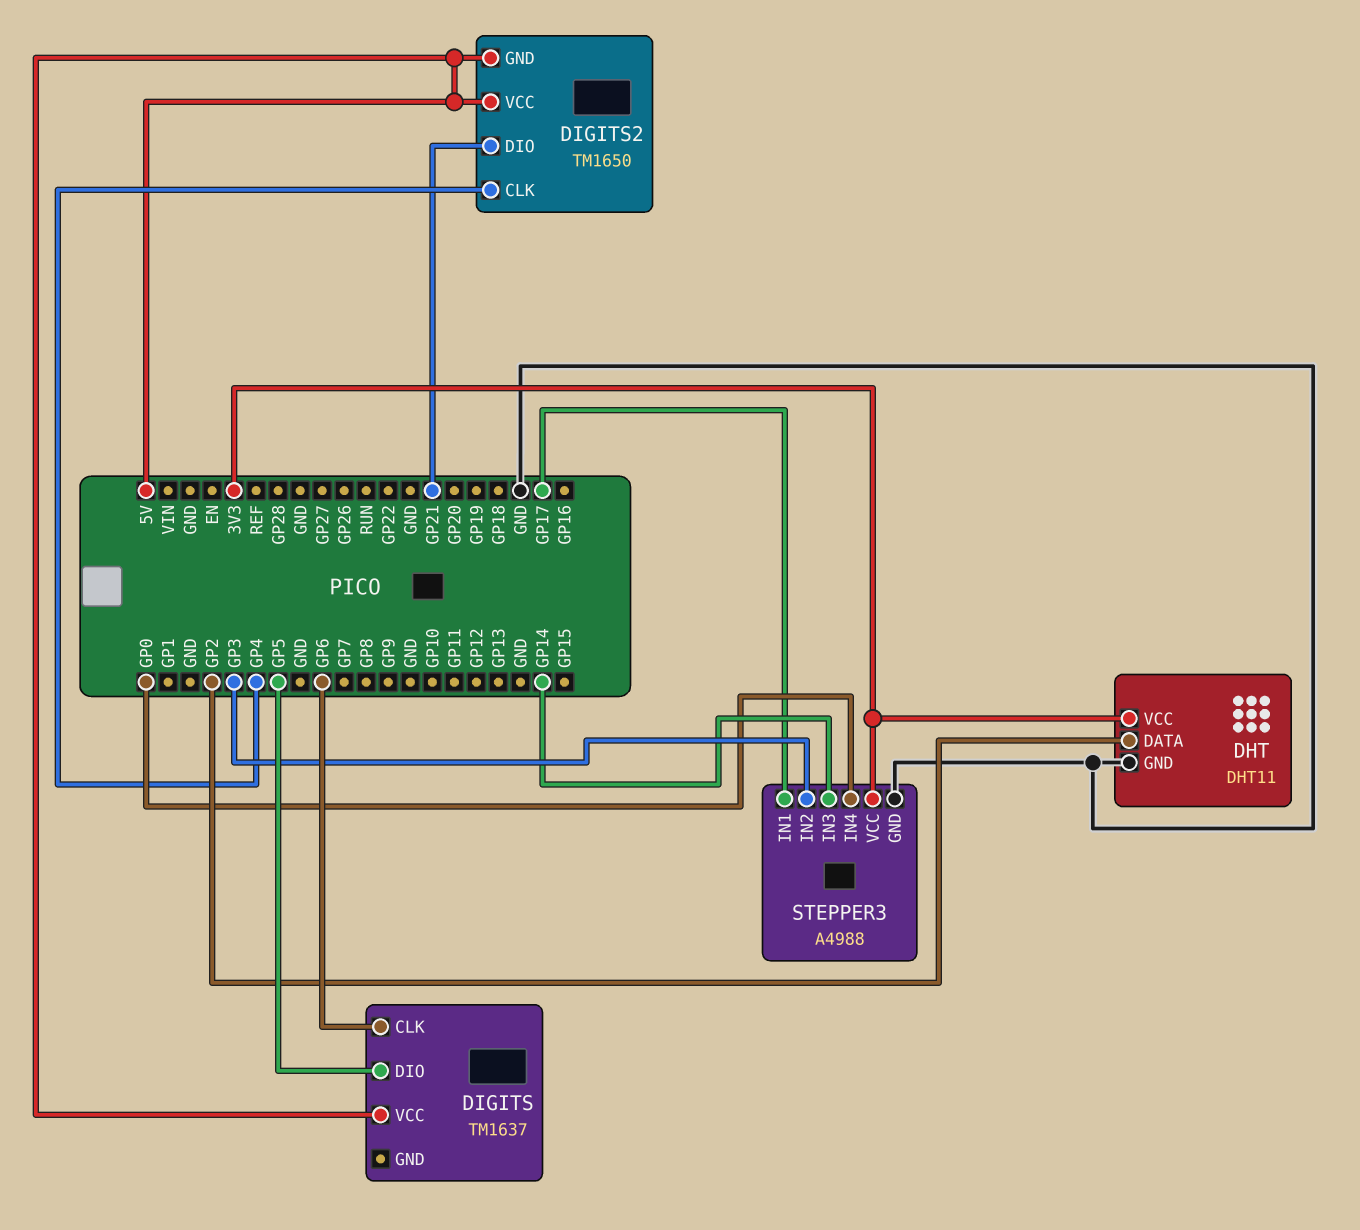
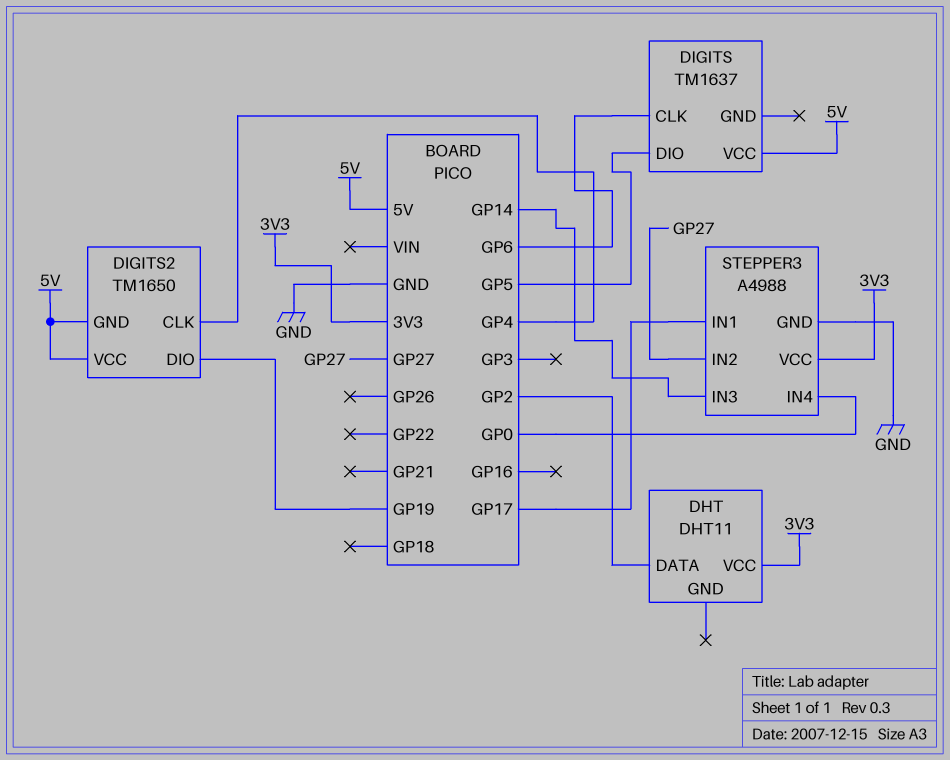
DHT pin GND: GND -> none
DIGITS2 pin DIO: GP21 -> GP19
STEPPER3 pin IN2: GP3 -> GP27

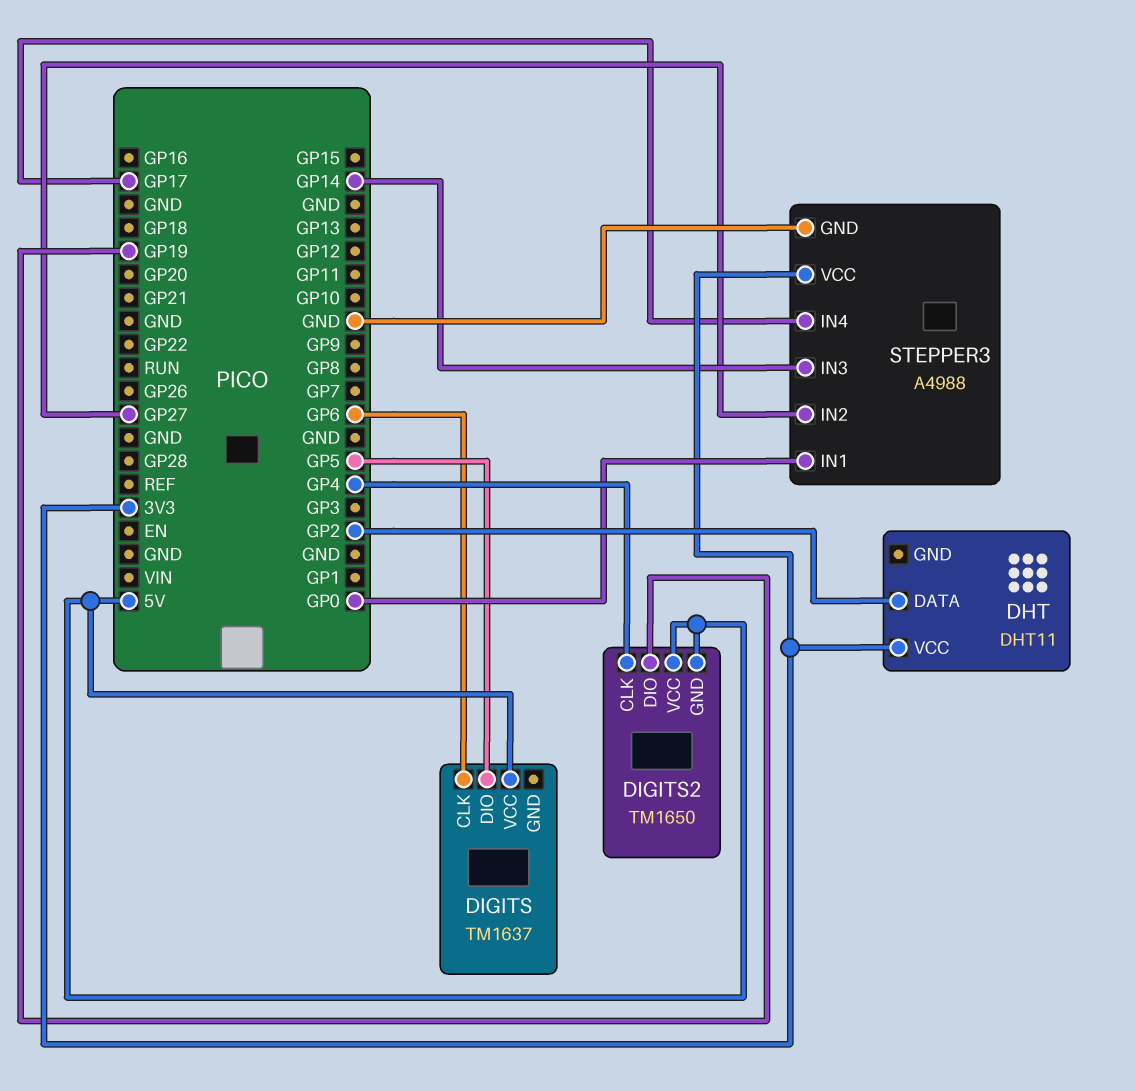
STEPPER3 pin IN1: GP17 -> GP0
STEPPER3 pin IN4: GP0 -> GP17

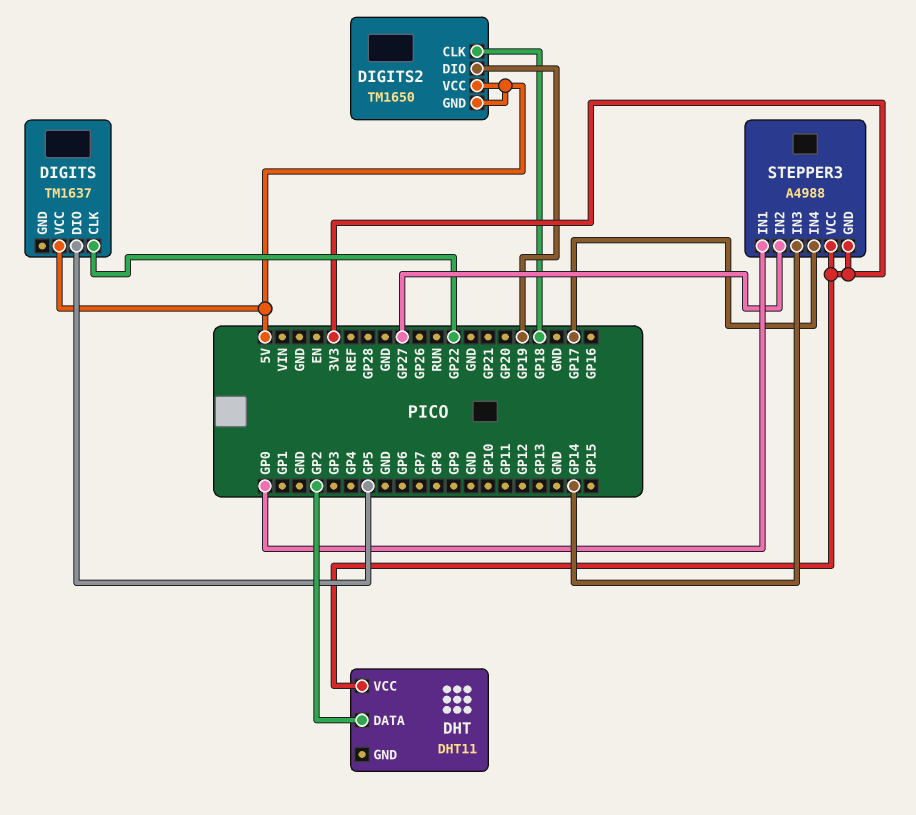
DIGITS pin CLK: GP6 -> GP22
DIGITS2 pin CLK: GP4 -> GP18
STEPPER3 pin GND: GND -> 3V3

